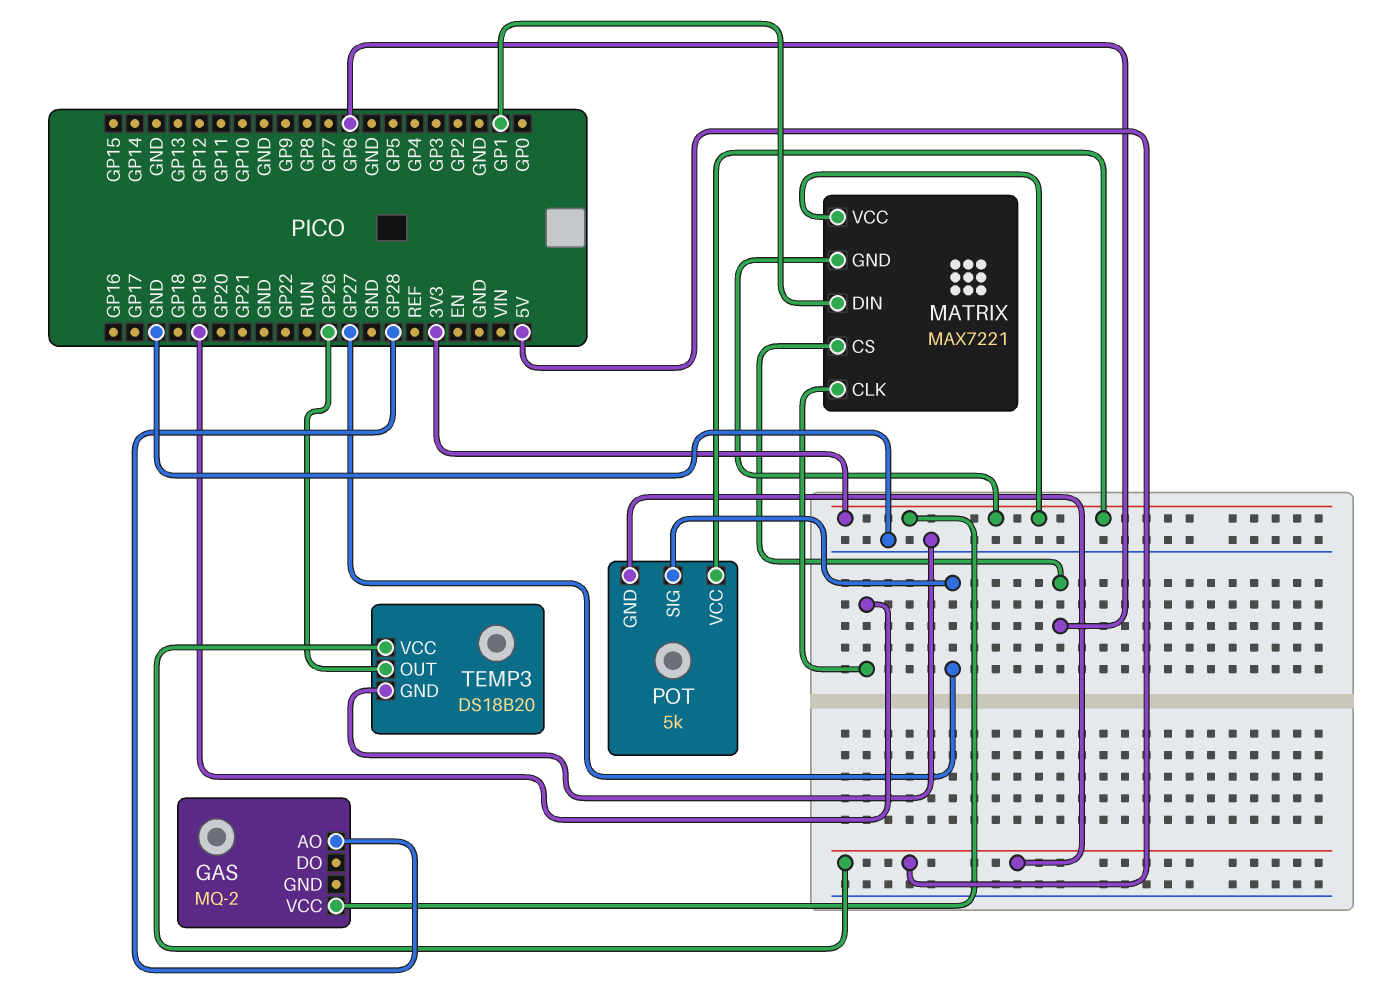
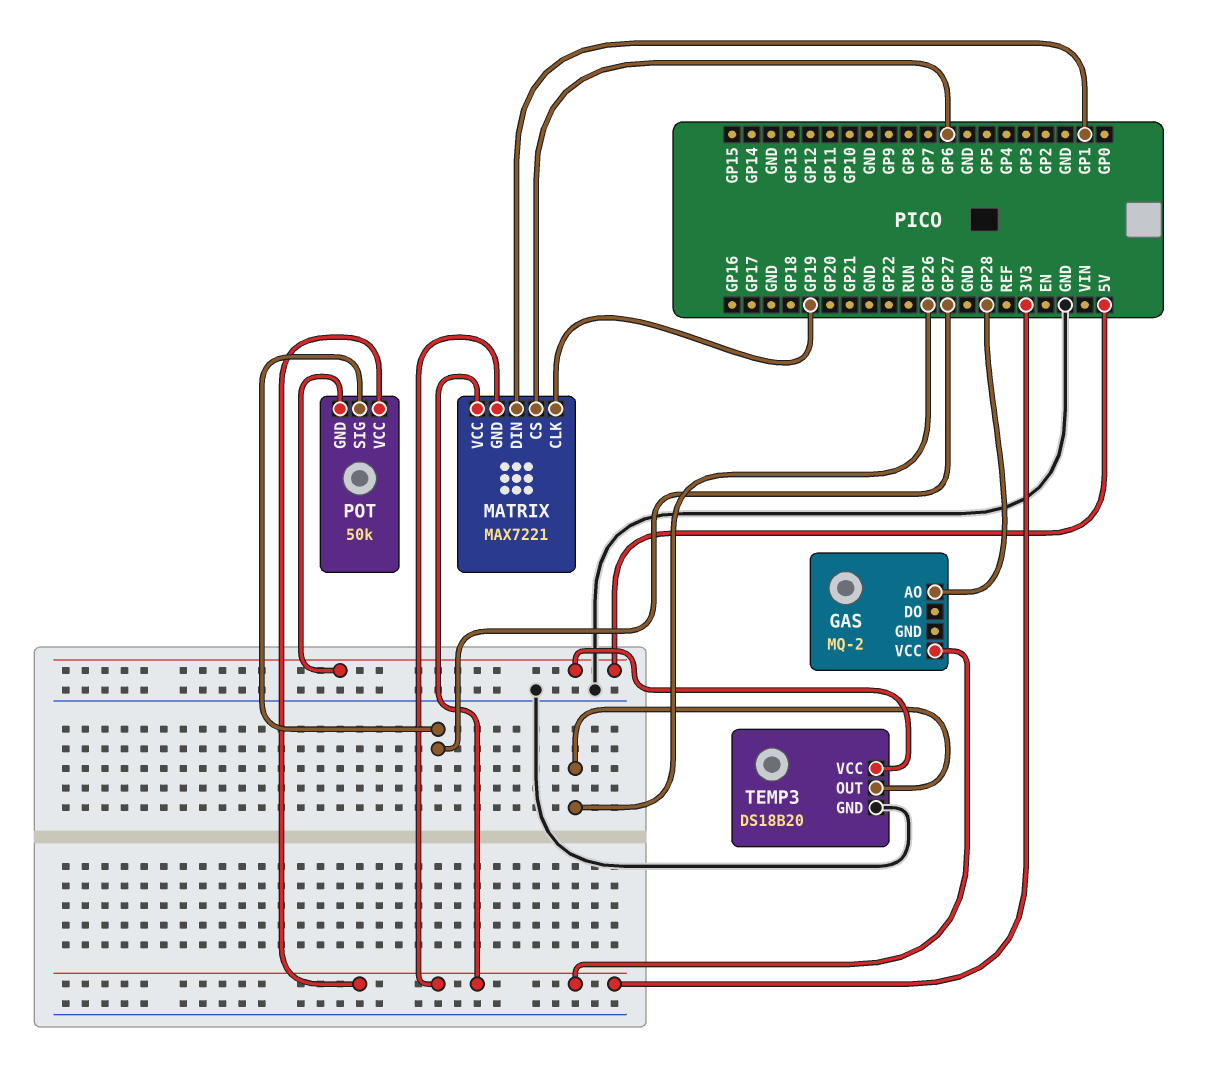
POT: 5k -> 50k

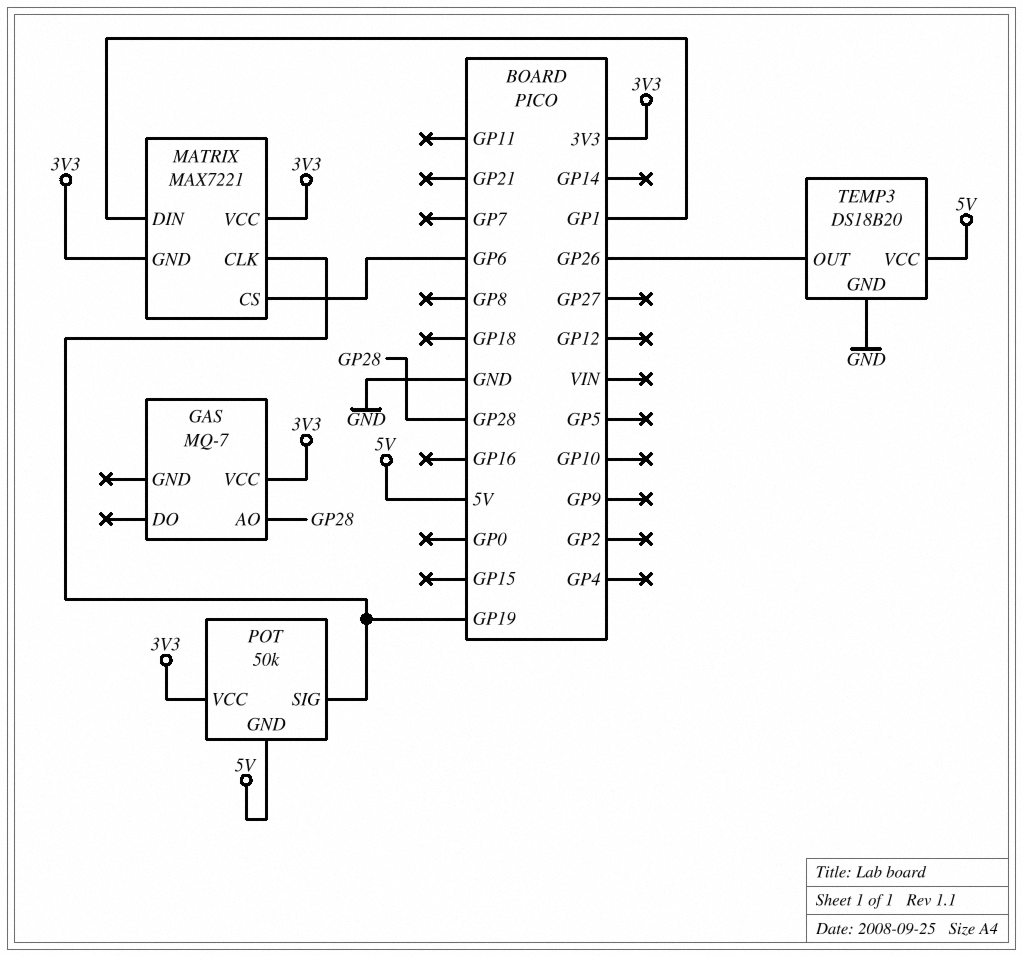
GAS: MQ-2 -> MQ-7
POT pin SIG: GP27 -> GP19

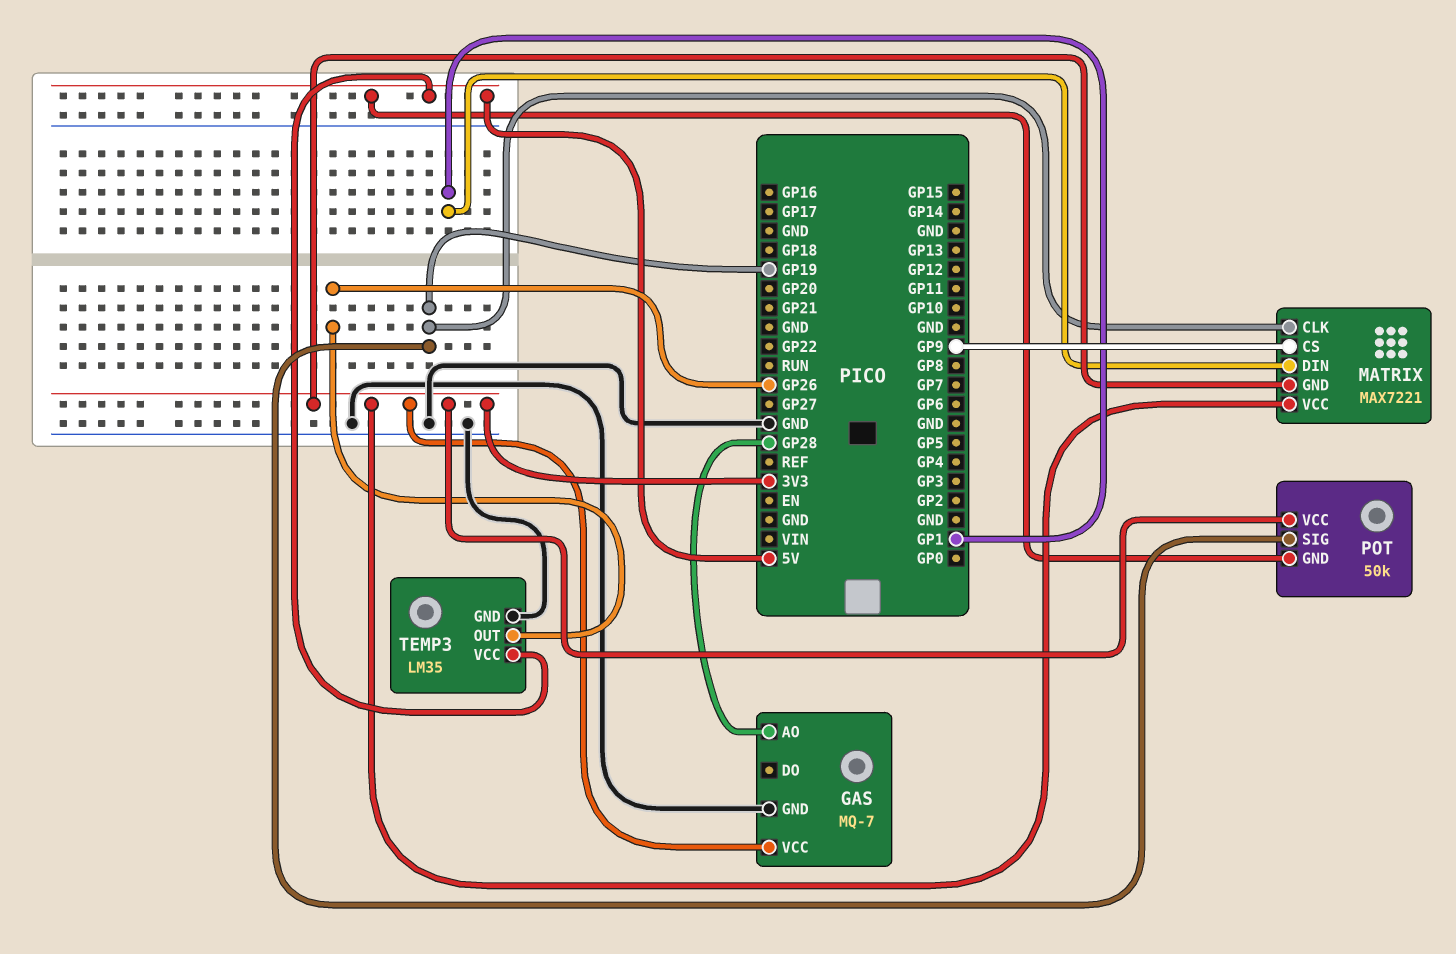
GAS pin GND: none -> GND
MATRIX pin CS: GP6 -> GP9
TEMP3: DS18B20 -> LM35

